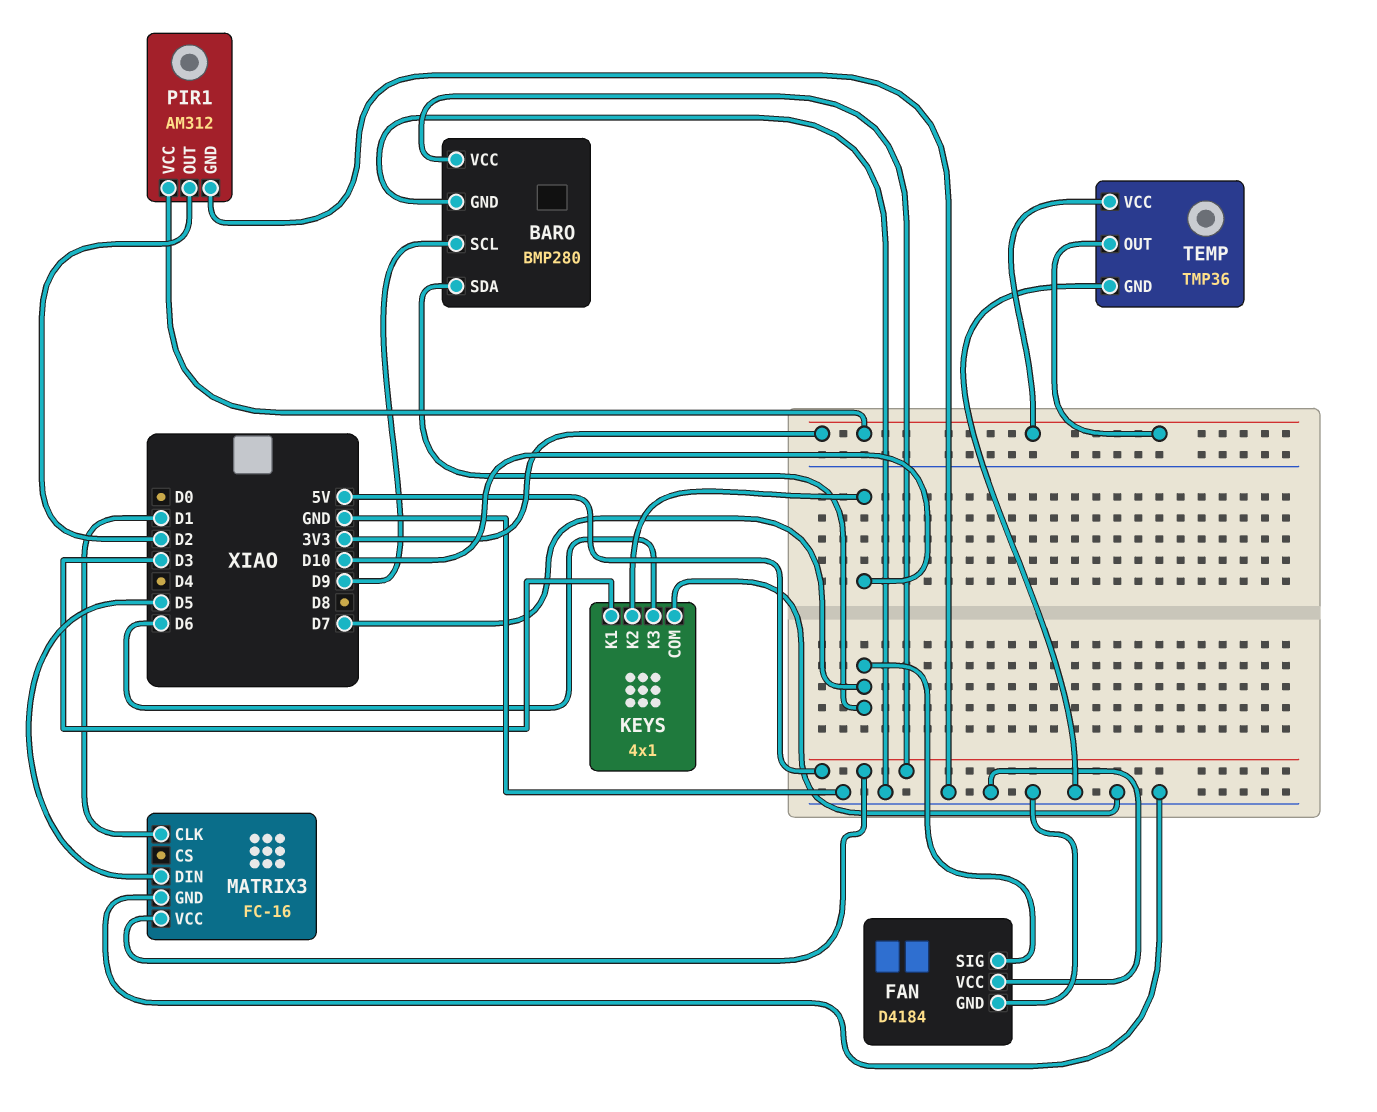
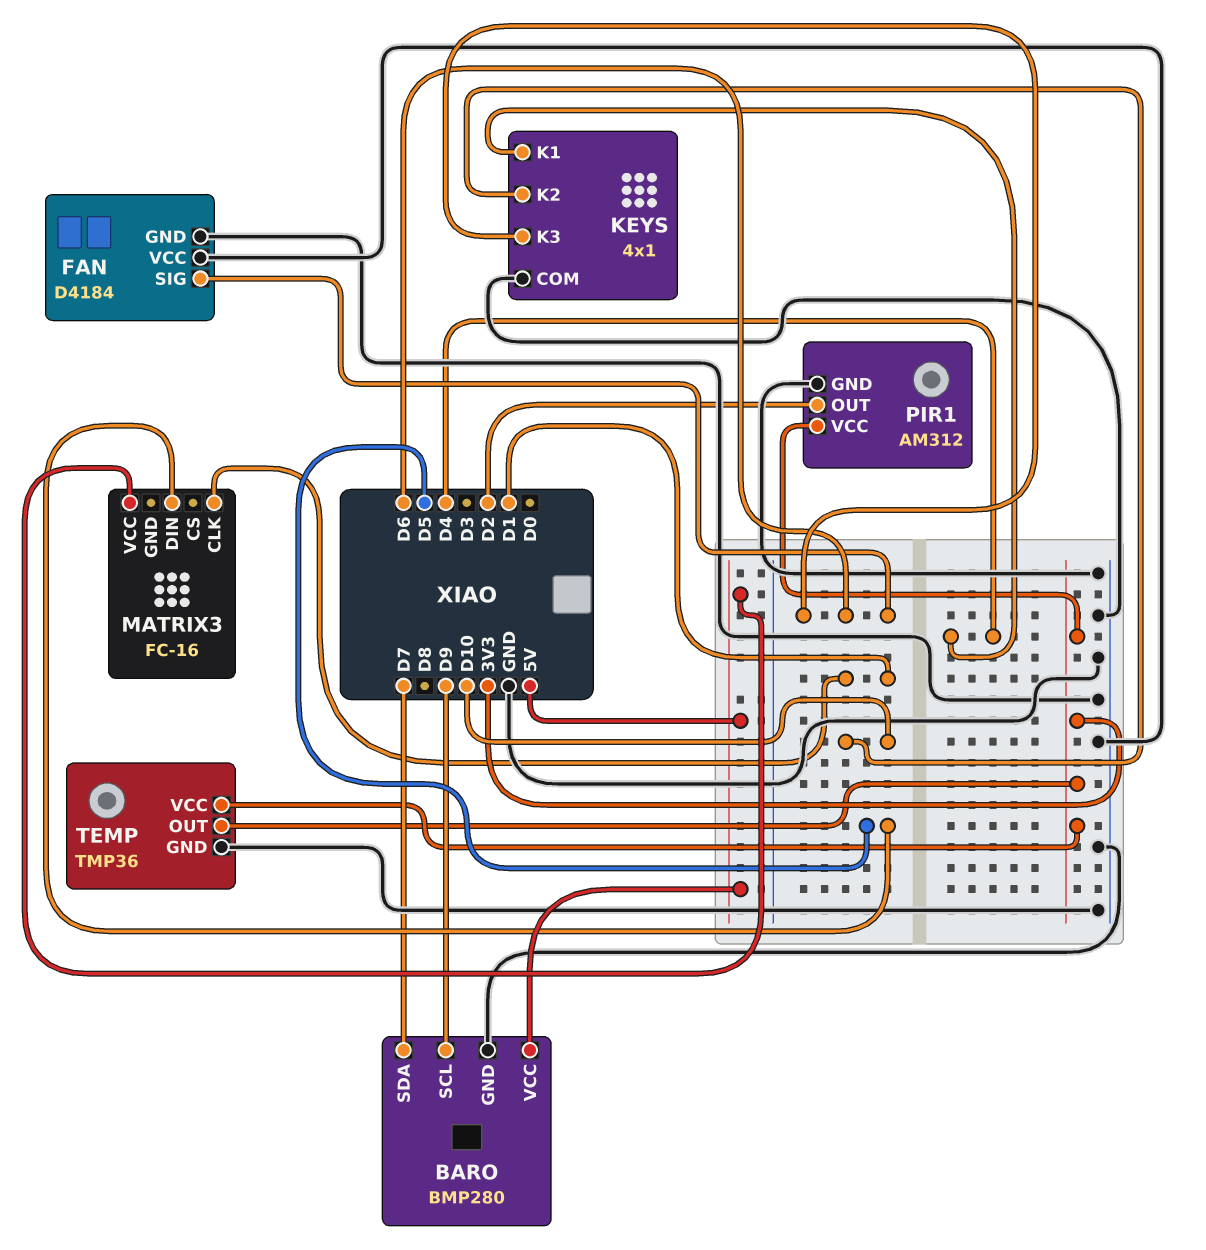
FAN pin SIG: D7 -> D6
KEYS pin K1: D3 -> D4
MATRIX3 pin GND: GND -> none

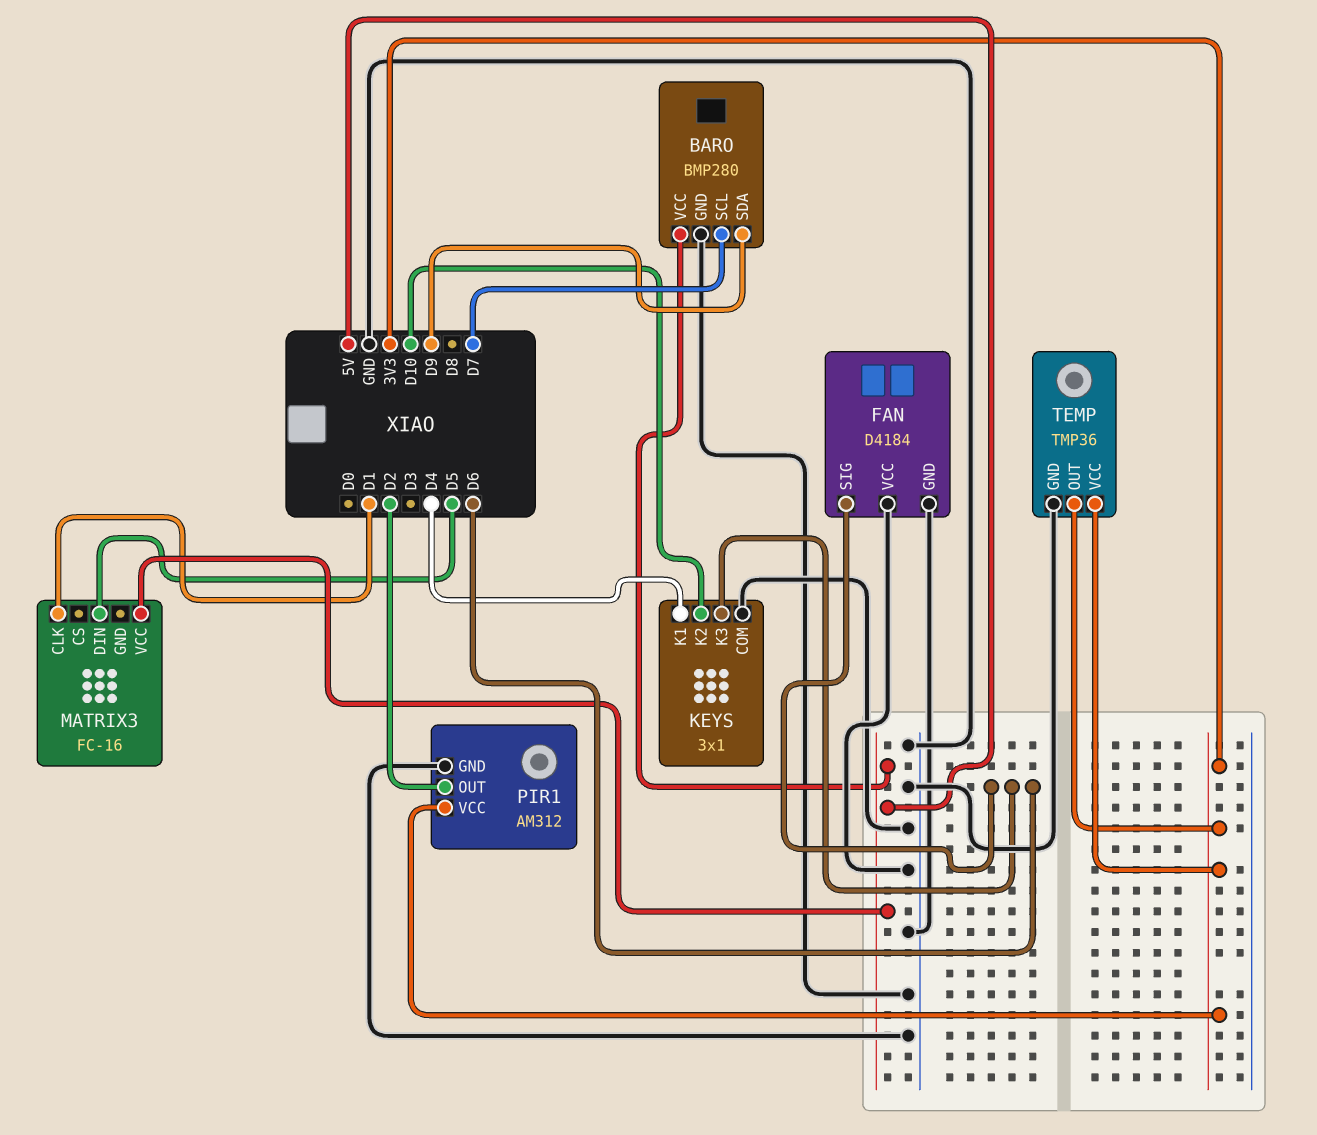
BARO pin SCL: D9 -> D7
BARO pin SDA: D7 -> D9
KEYS: 4x1 -> 3x1

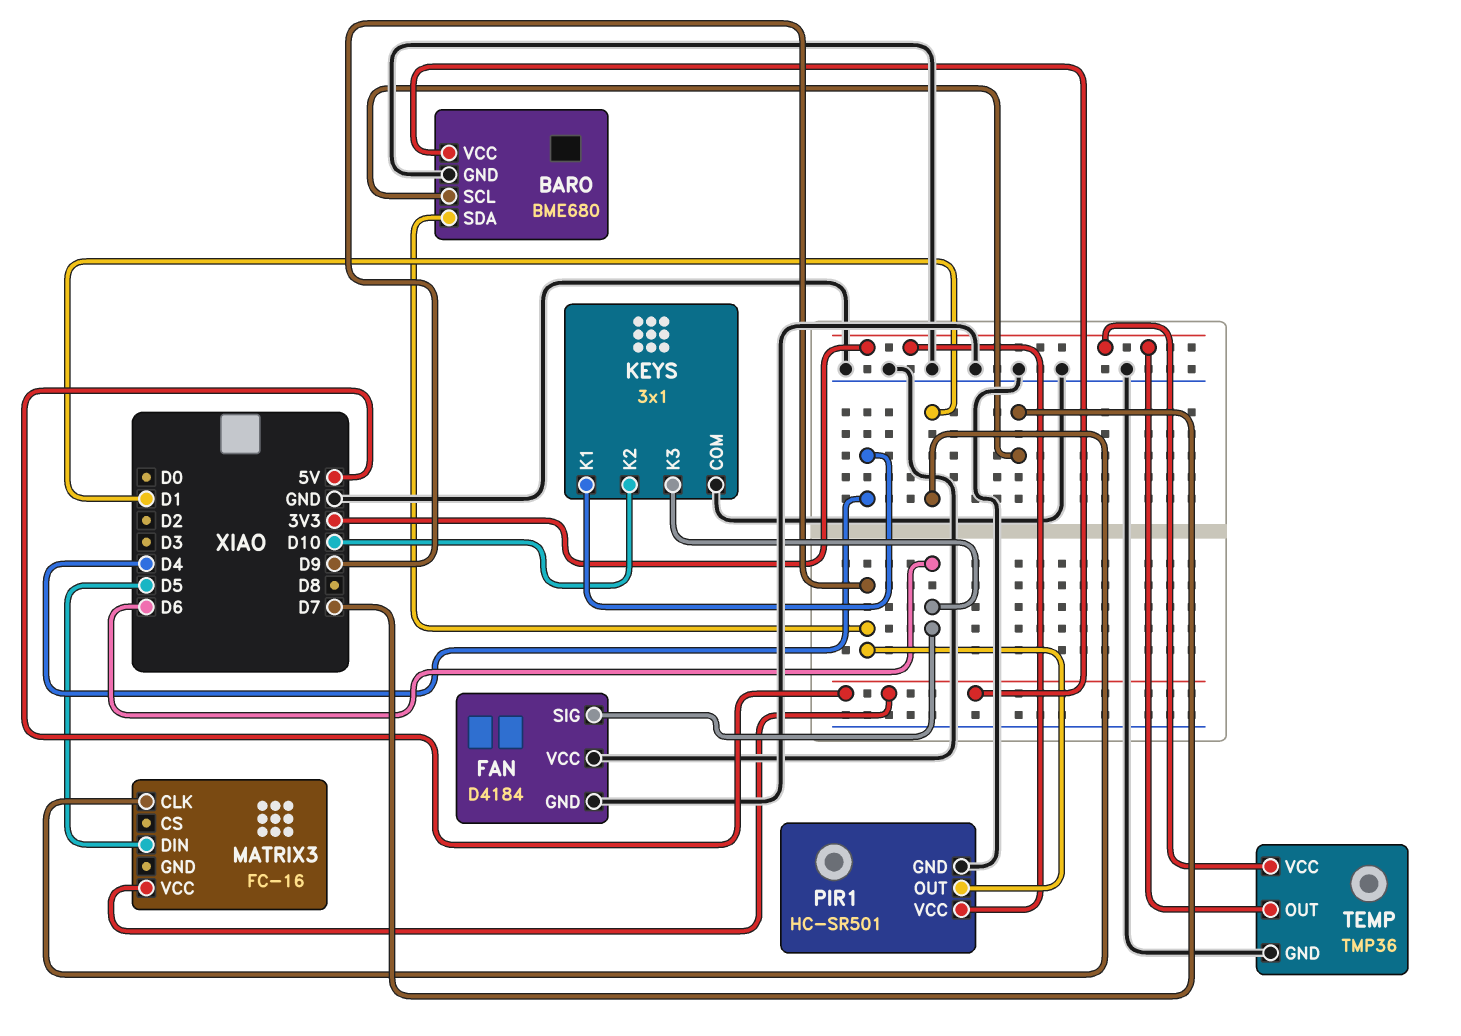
BARO: BMP280 -> BME680
PIR1: AM312 -> HC-SR501
PIR1 pin OUT: D2 -> D9

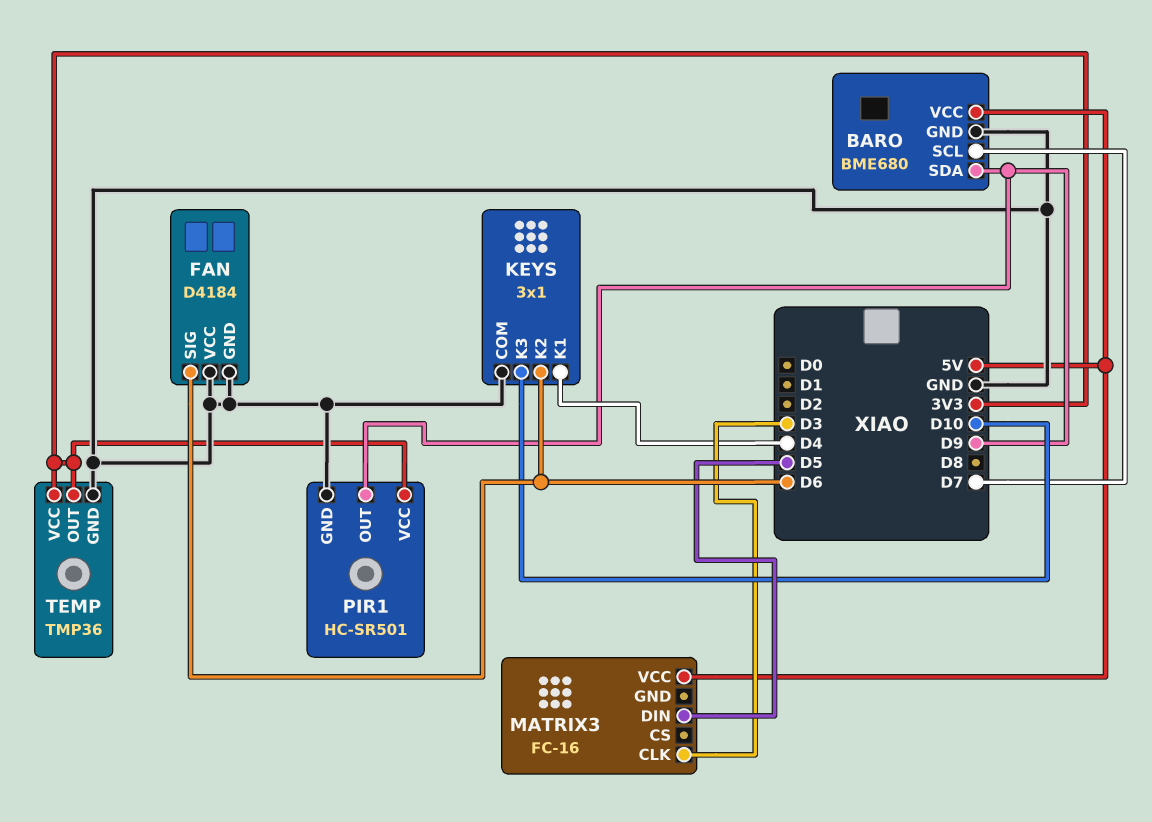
KEYS pin K2: D10 -> D6
KEYS pin K3: D6 -> D10
MATRIX3 pin CLK: D1 -> D3

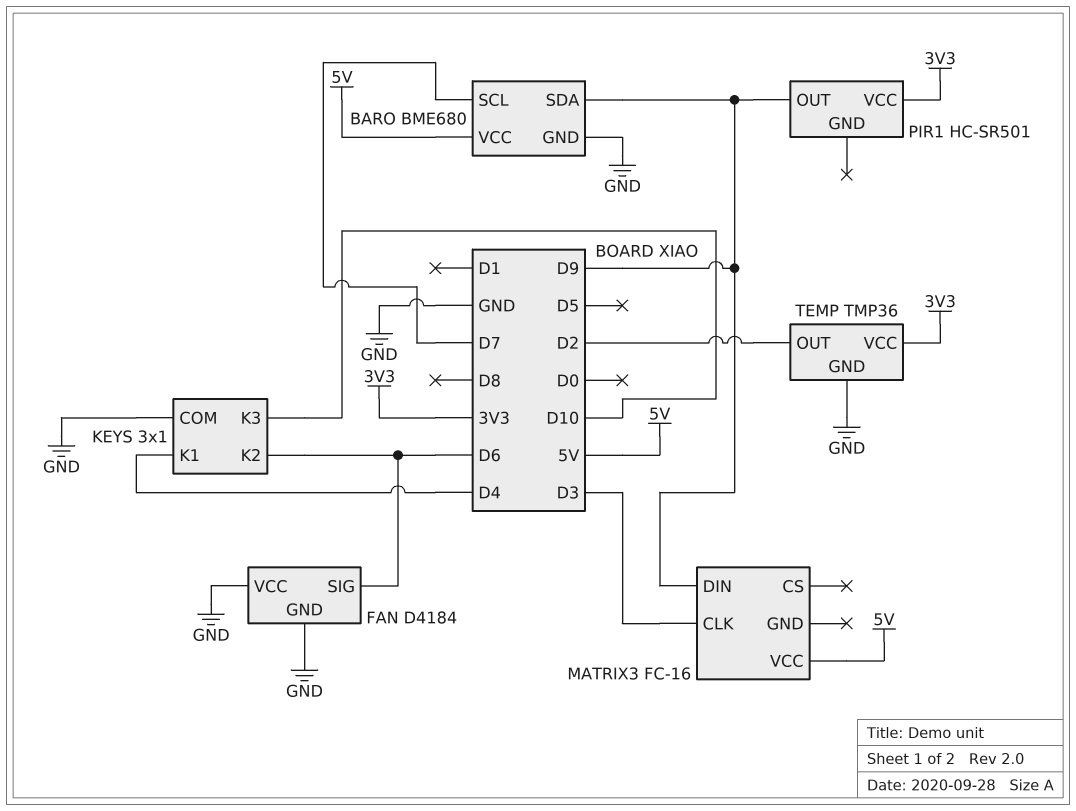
MATRIX3 pin DIN: D5 -> D9
PIR1 pin GND: GND -> none
TEMP pin OUT: 3V3 -> D2

